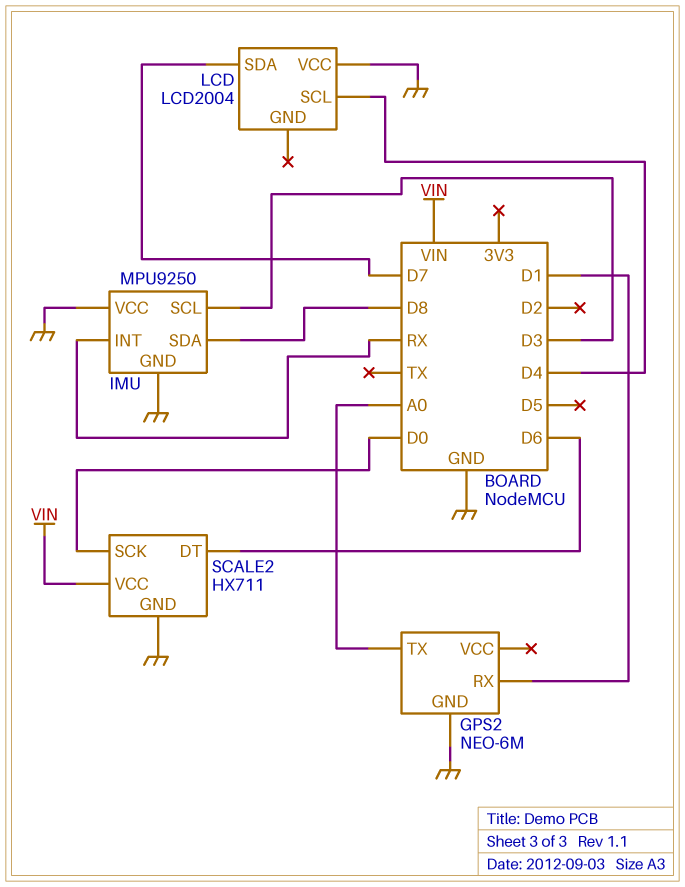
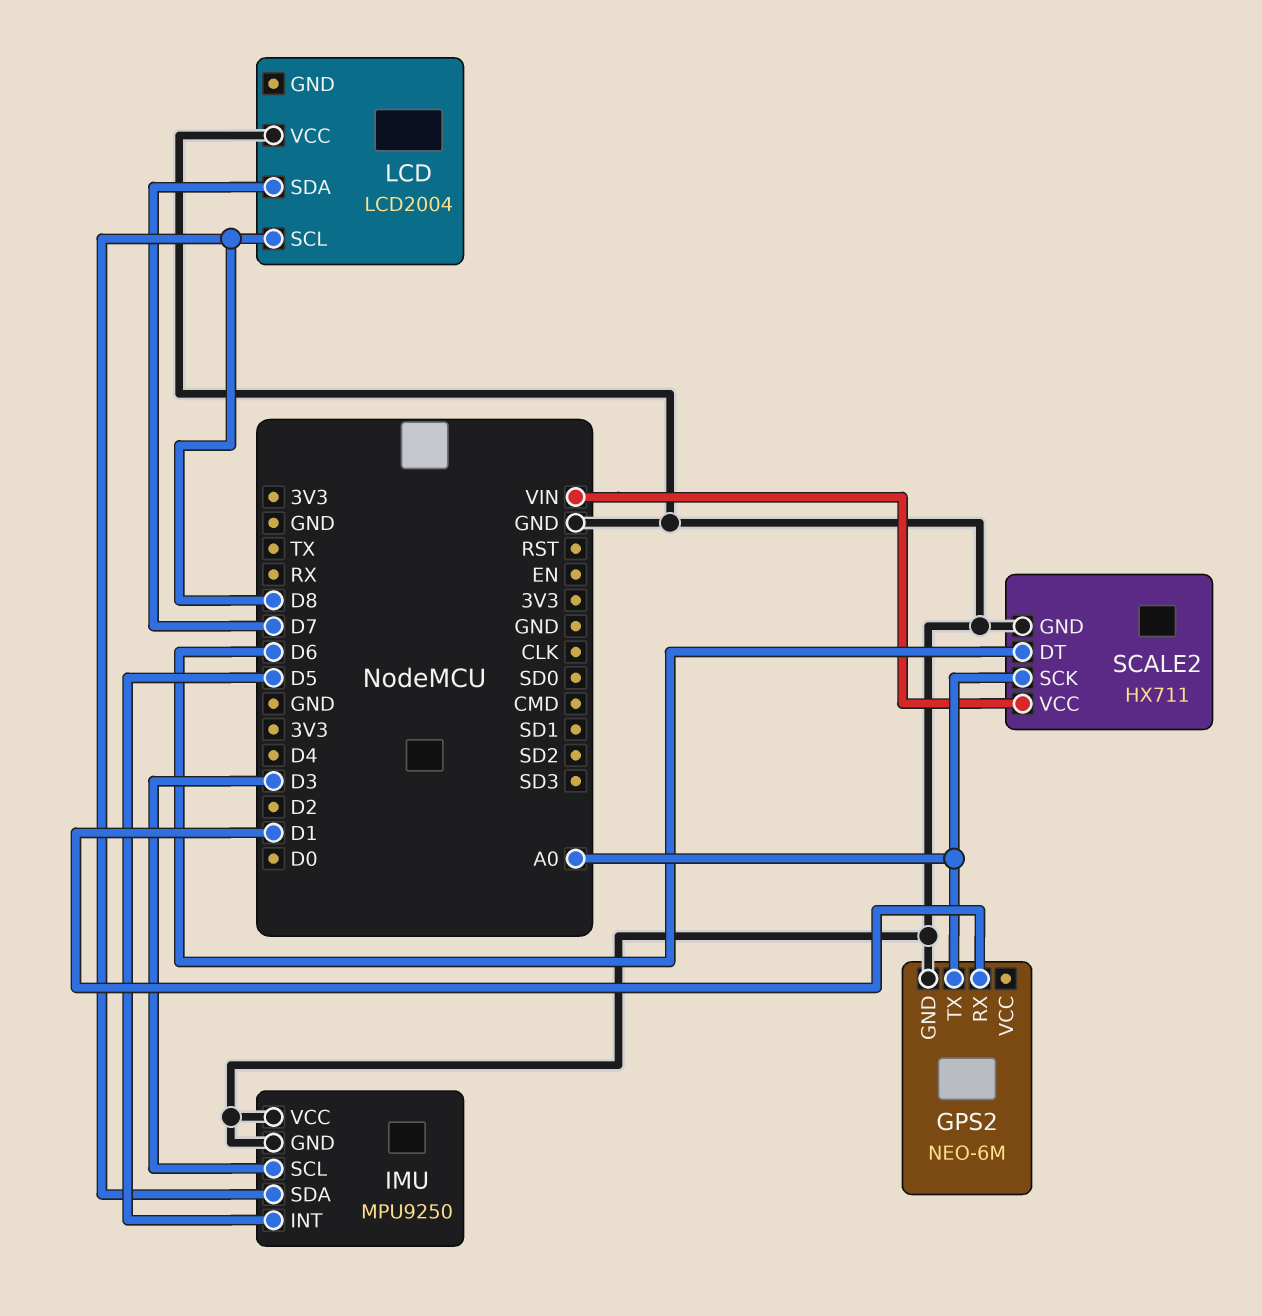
IMU pin INT: RX -> D5
LCD pin SCL: D4 -> D8
SCALE2 pin SCK: D0 -> A0

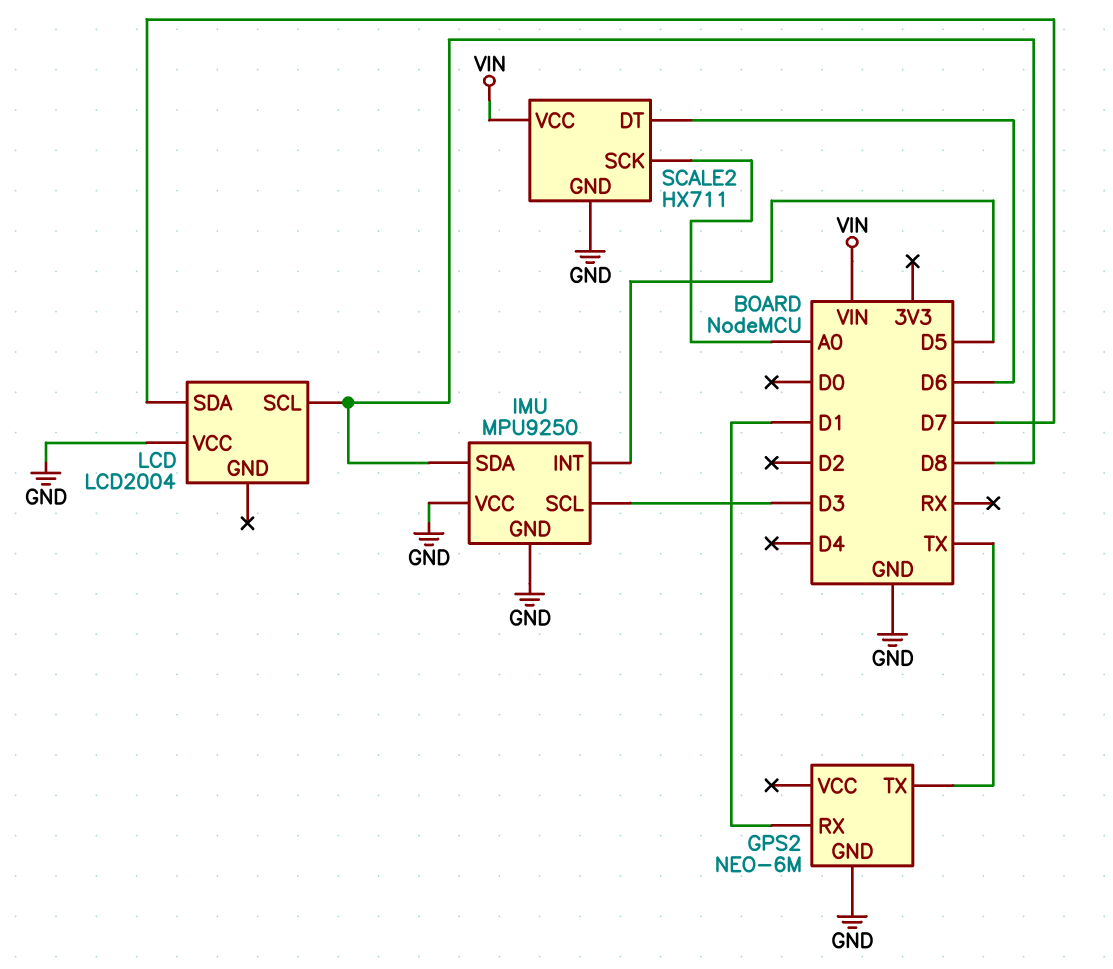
GPS2 pin TX: A0 -> TX

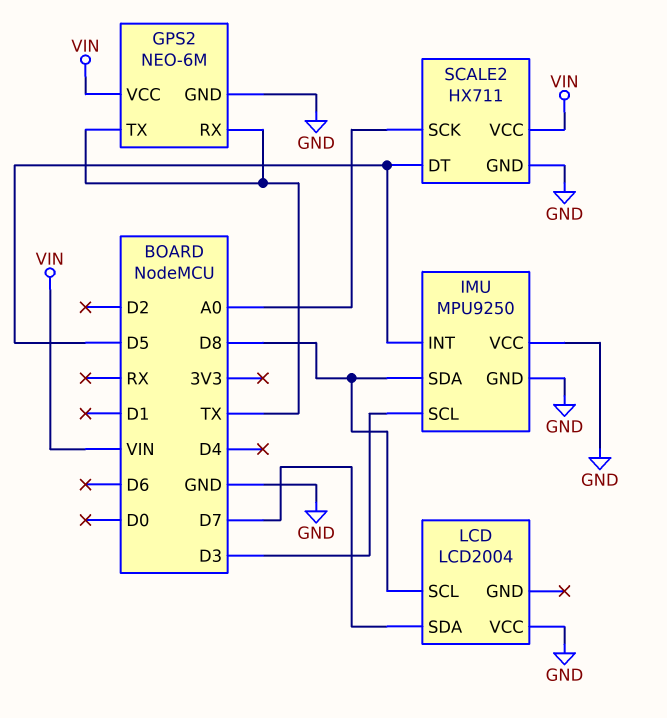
GPS2 pin RX: D1 -> TX
GPS2 pin VCC: none -> VIN
SCALE2 pin DT: D6 -> D5

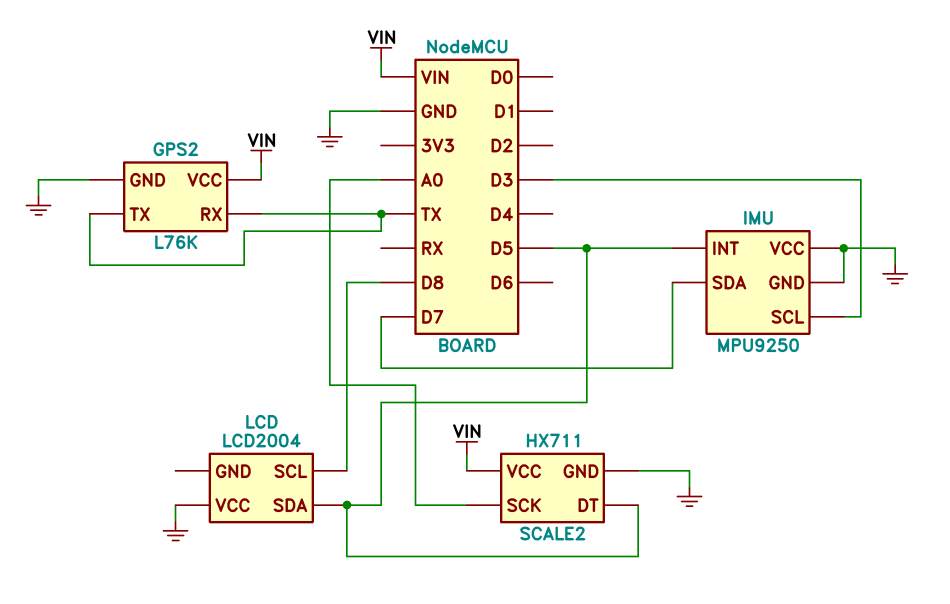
GPS2: NEO-6M -> L76K
IMU pin SDA: D8 -> D7
LCD pin SDA: D7 -> D5

